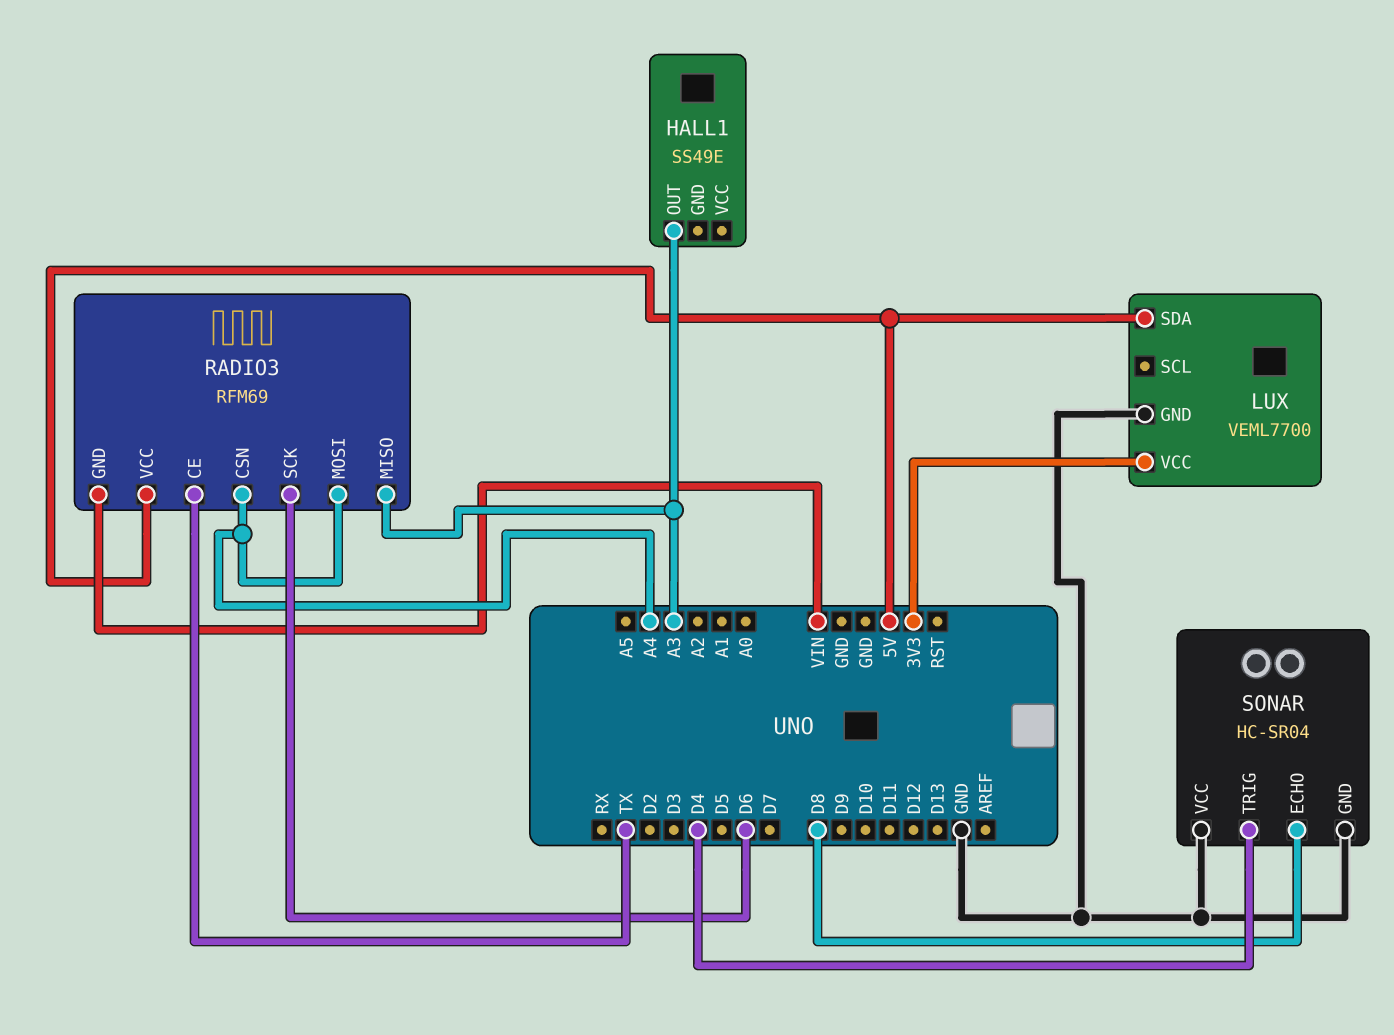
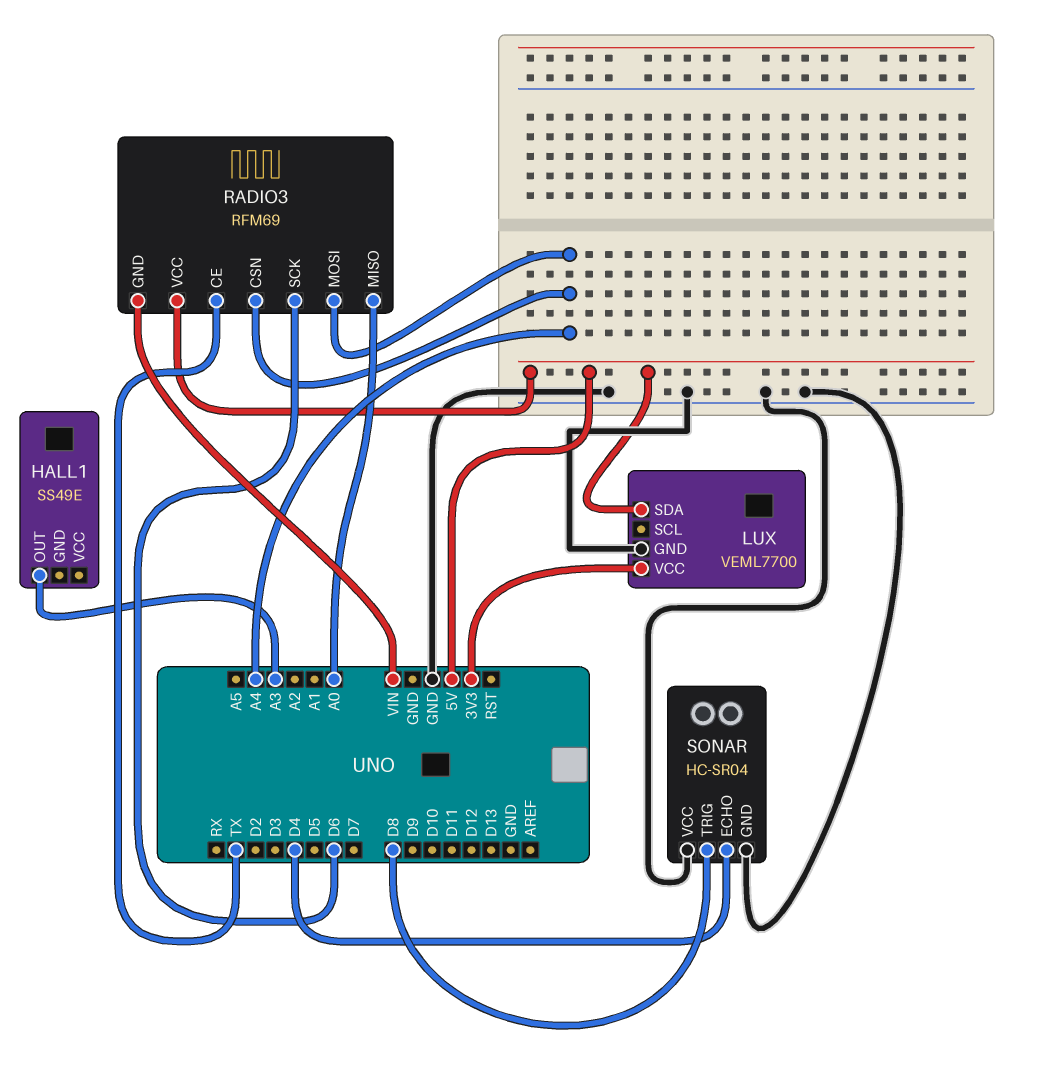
RADIO3 pin MISO: A3 -> A0
SONAR pin ECHO: D8 -> D4
SONAR pin TRIG: D4 -> D8

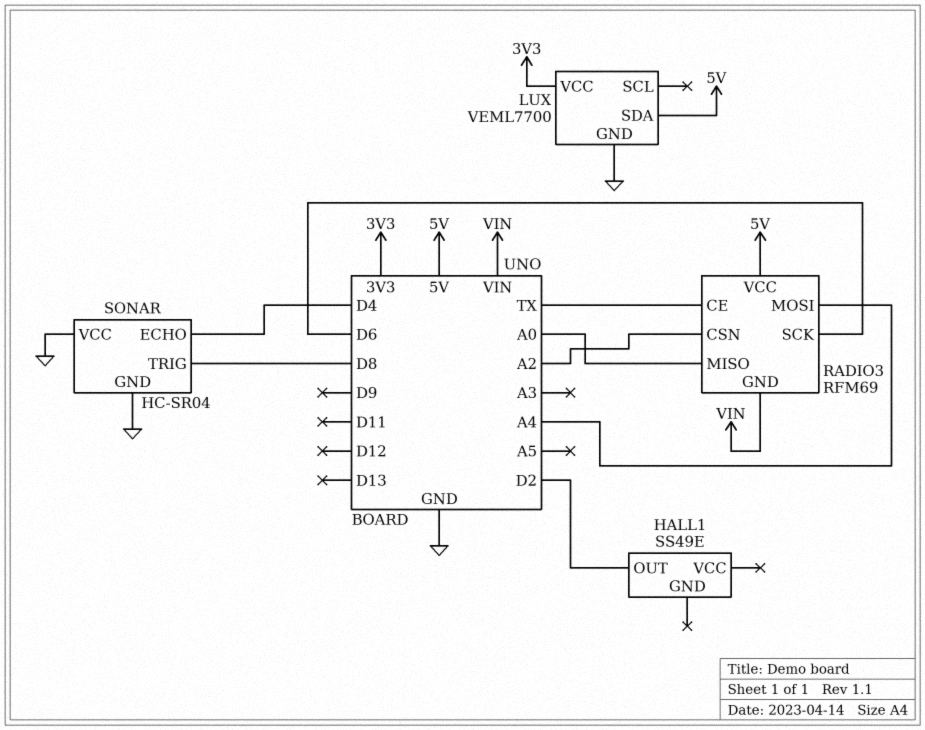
HALL1 pin OUT: A3 -> D2
RADIO3 pin CSN: A4 -> A2

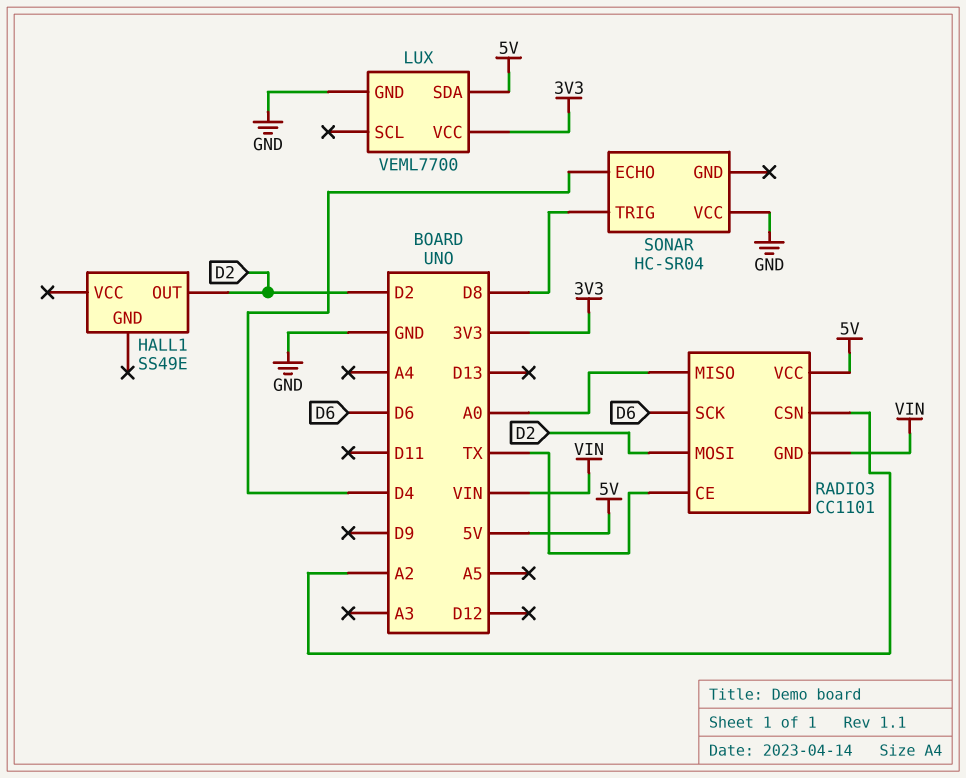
RADIO3: RFM69 -> CC1101
RADIO3 pin MOSI: A4 -> D2
SONAR pin GND: GND -> none

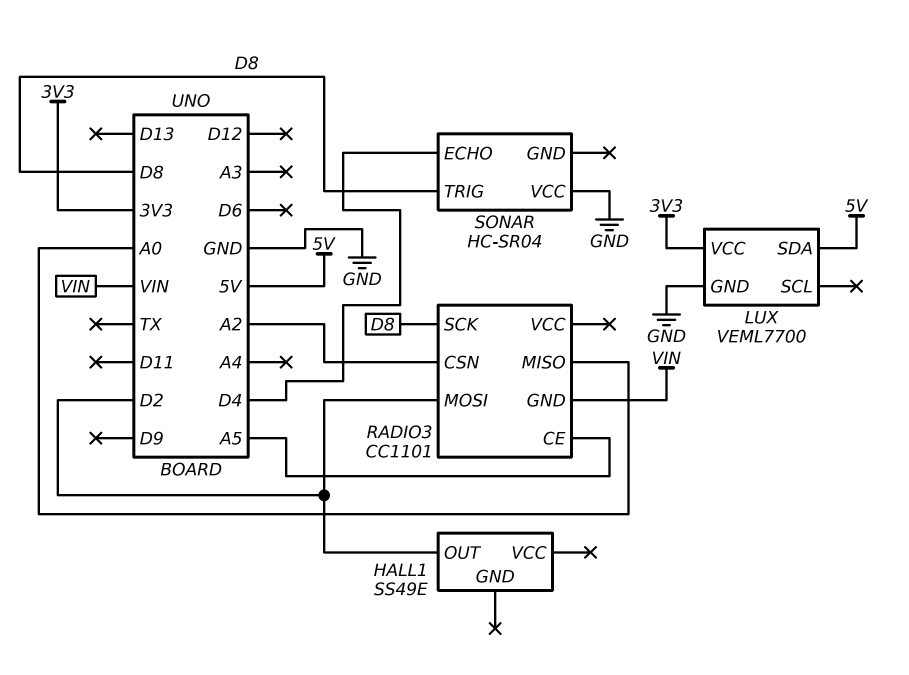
RADIO3 pin CE: TX -> A5
RADIO3 pin SCK: D6 -> D8
RADIO3 pin VCC: 5V -> none

